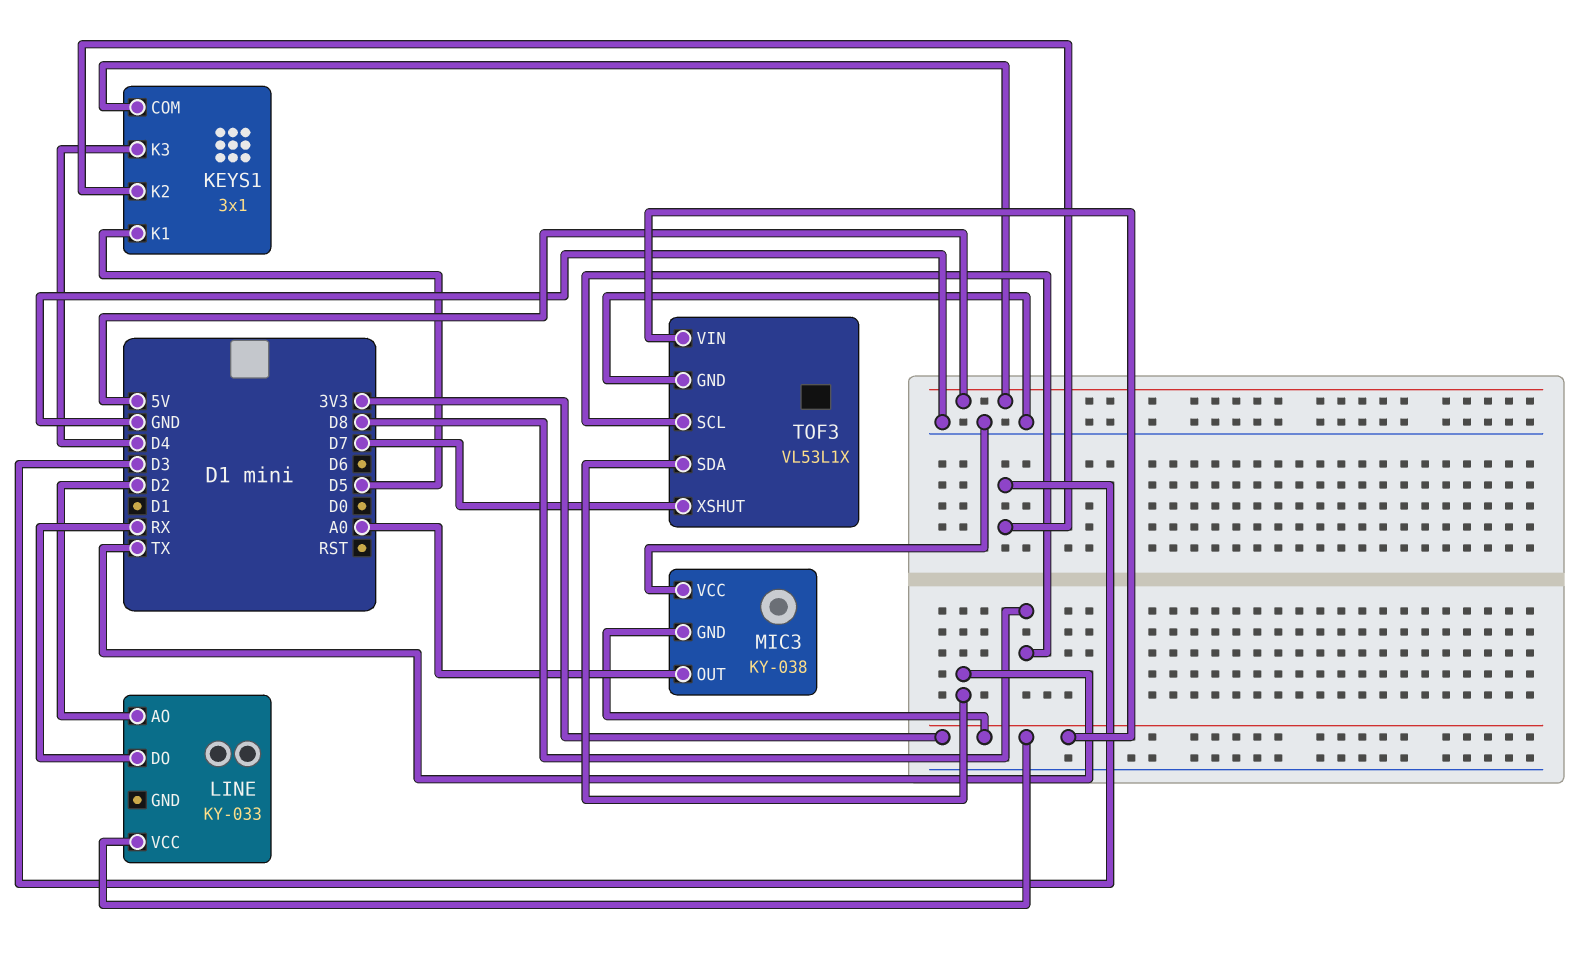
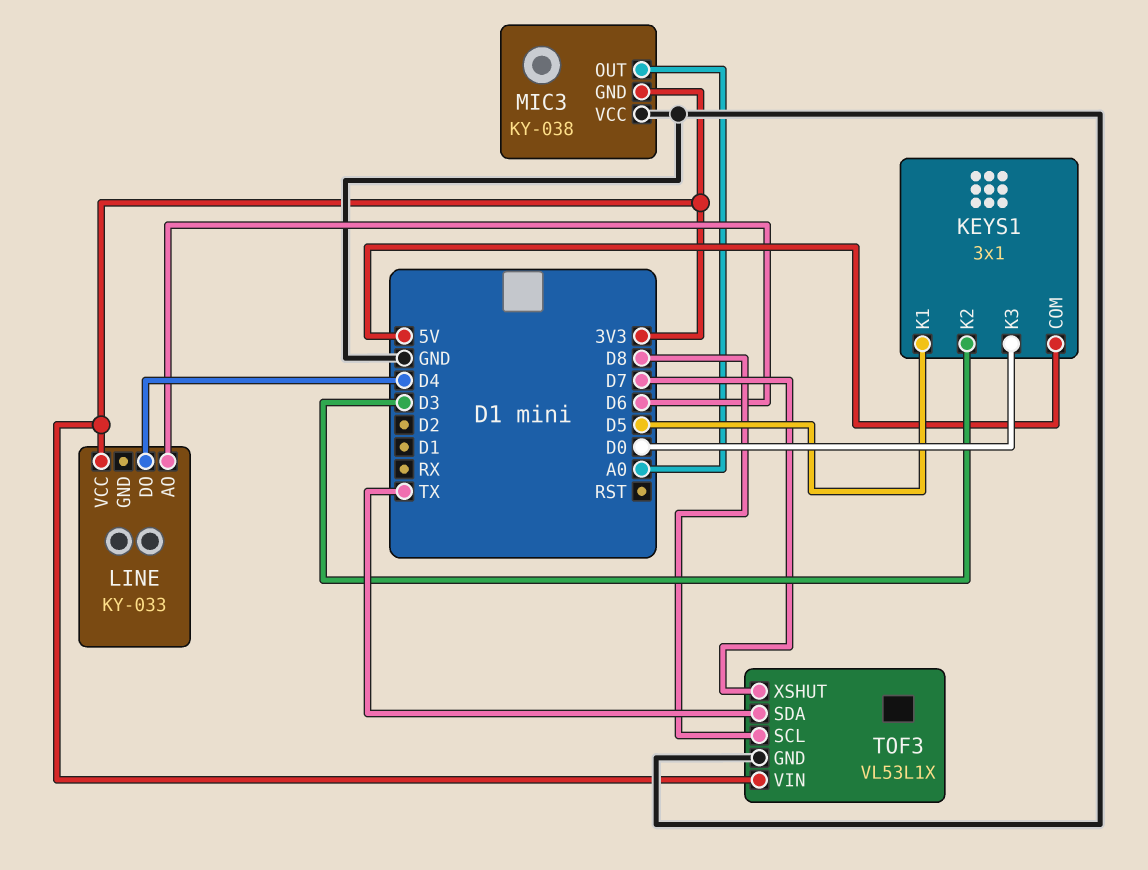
KEYS1 pin K3: D4 -> D0
LINE pin AO: D2 -> D6
LINE pin DO: RX -> D4

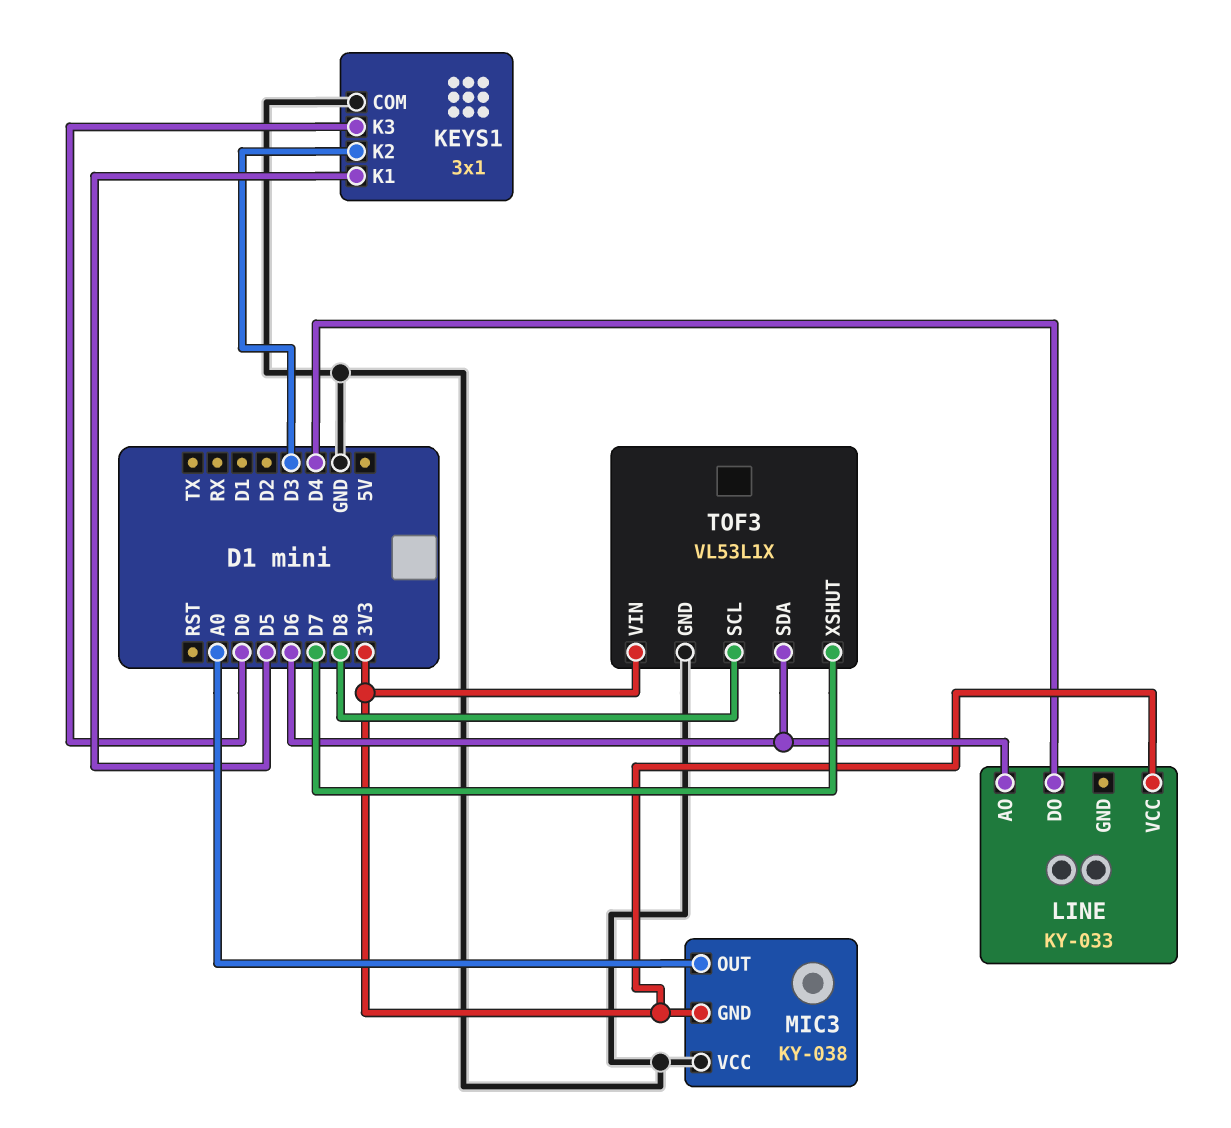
KEYS1 pin COM: 5V -> GND
TOF3 pin SDA: TX -> D6

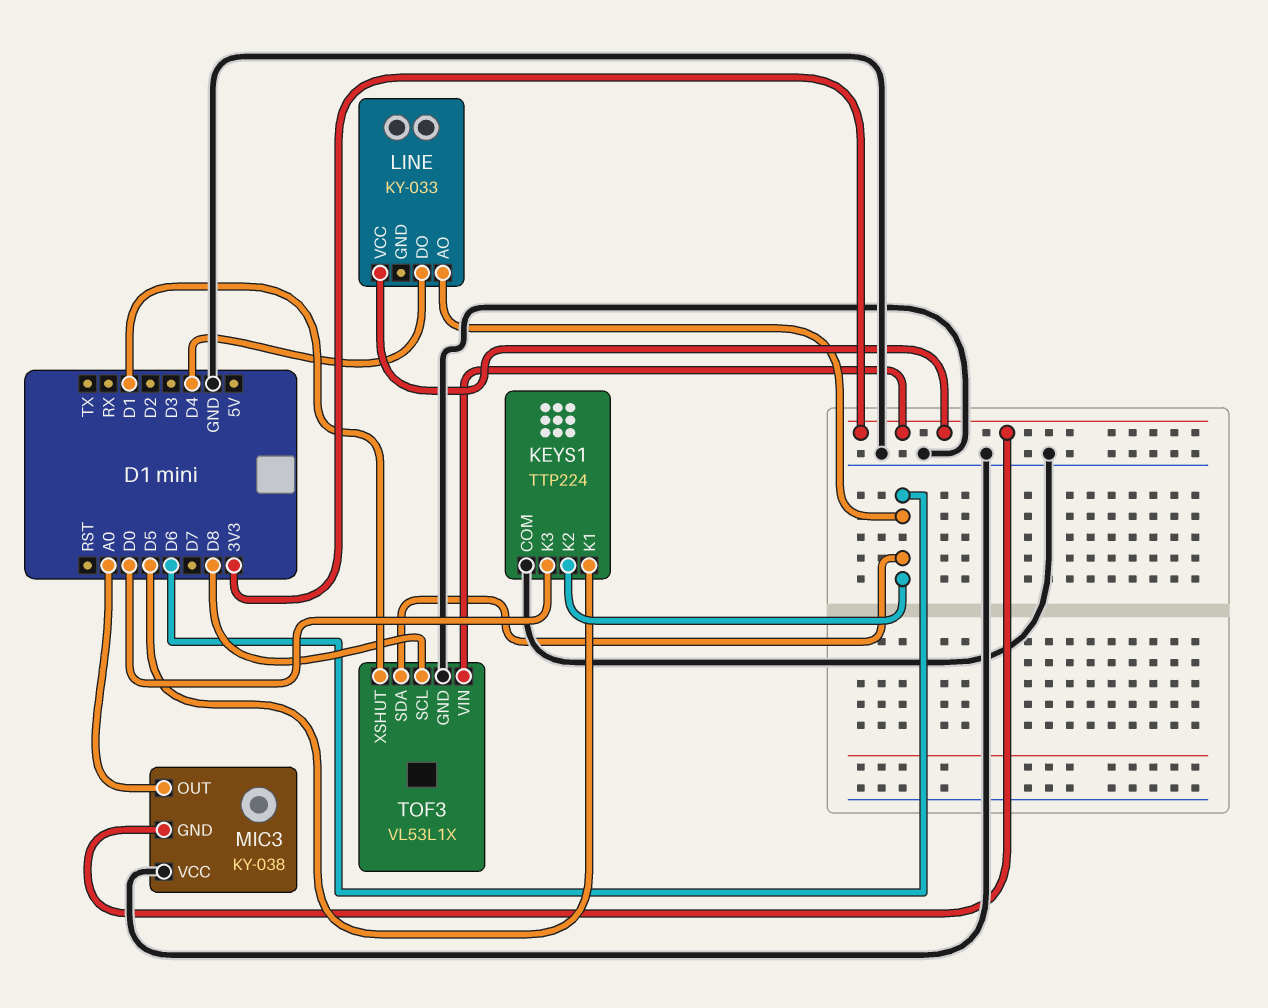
KEYS1: 3x1 -> TTP224
KEYS1 pin K2: D3 -> D6
TOF3 pin XSHUT: D7 -> D1

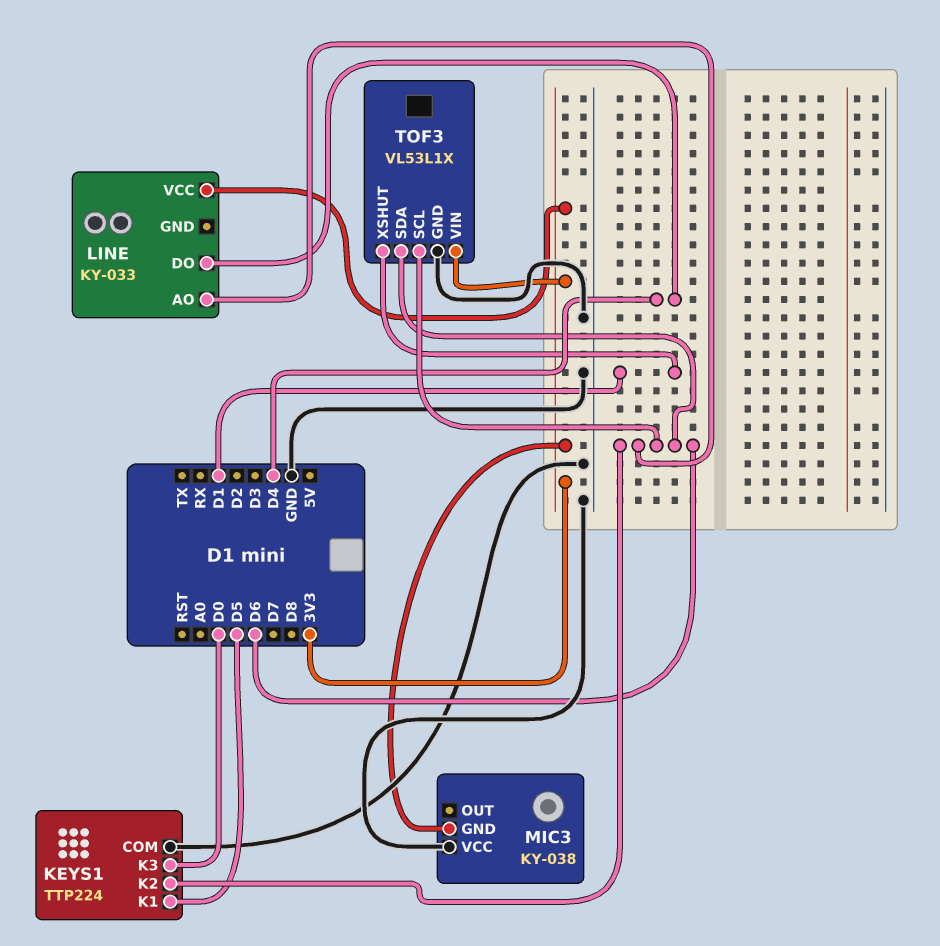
MIC3 pin OUT: A0 -> none
TOF3 pin SCL: D8 -> D6

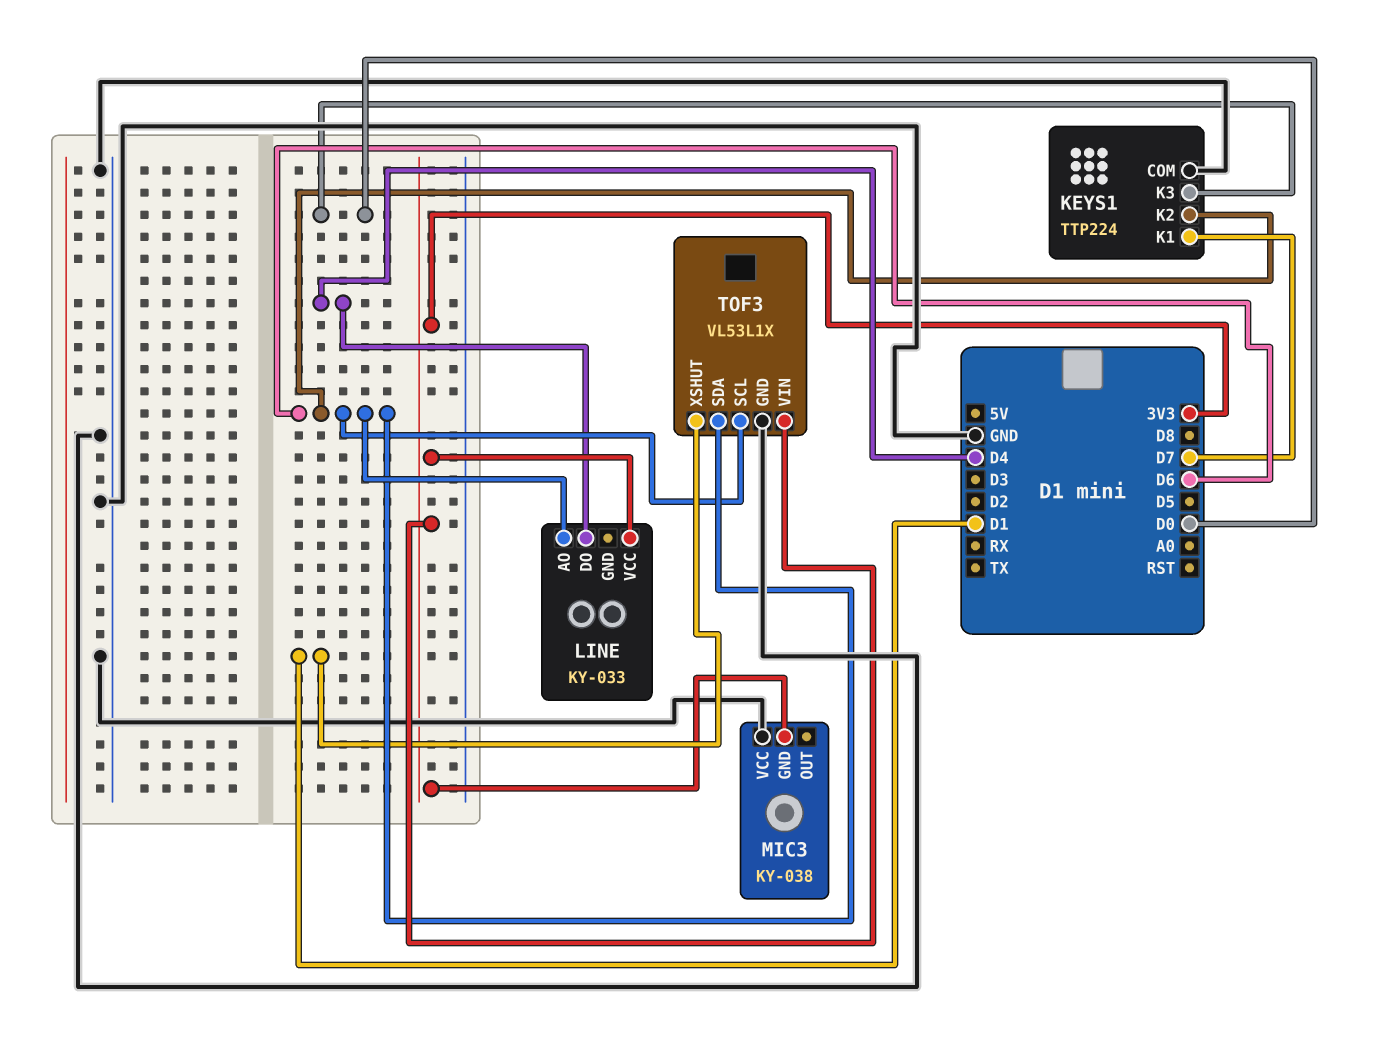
KEYS1 pin K1: D5 -> D7

